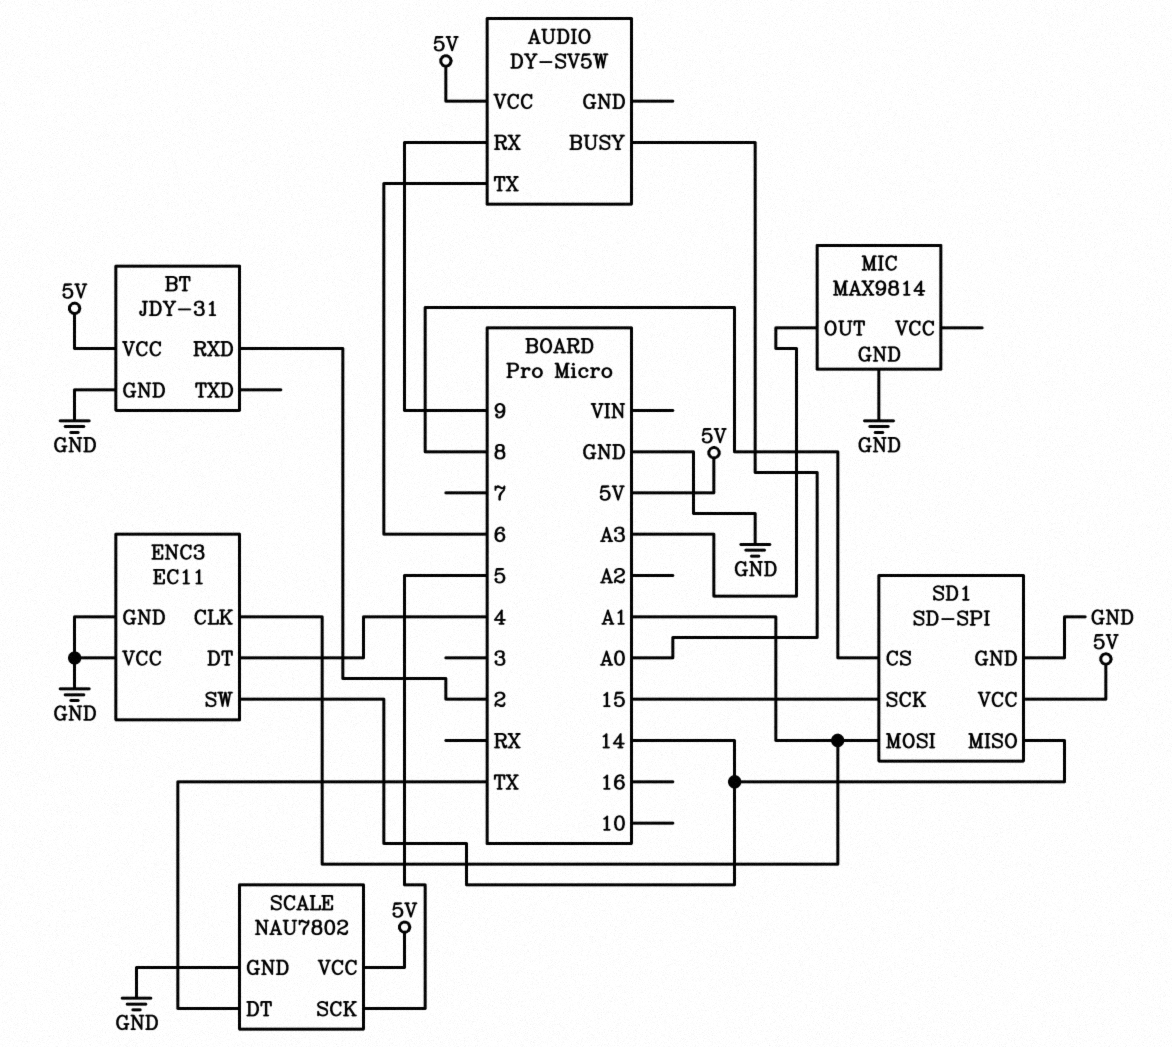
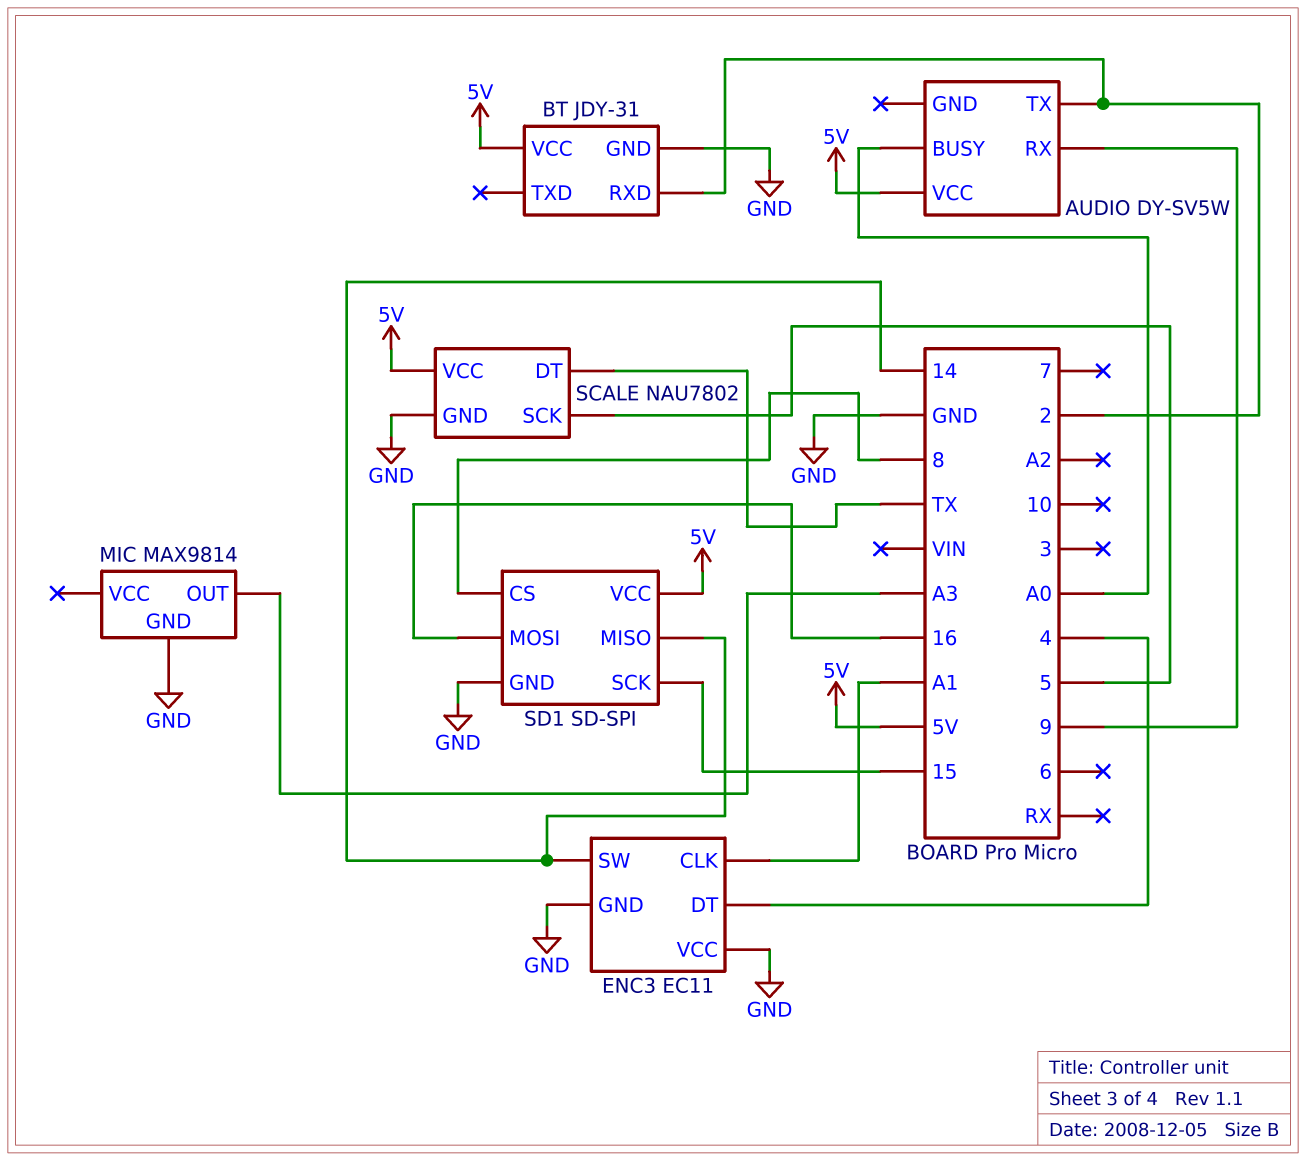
AUDIO pin TX: 6 -> 2
SD1 pin MOSI: A1 -> 16

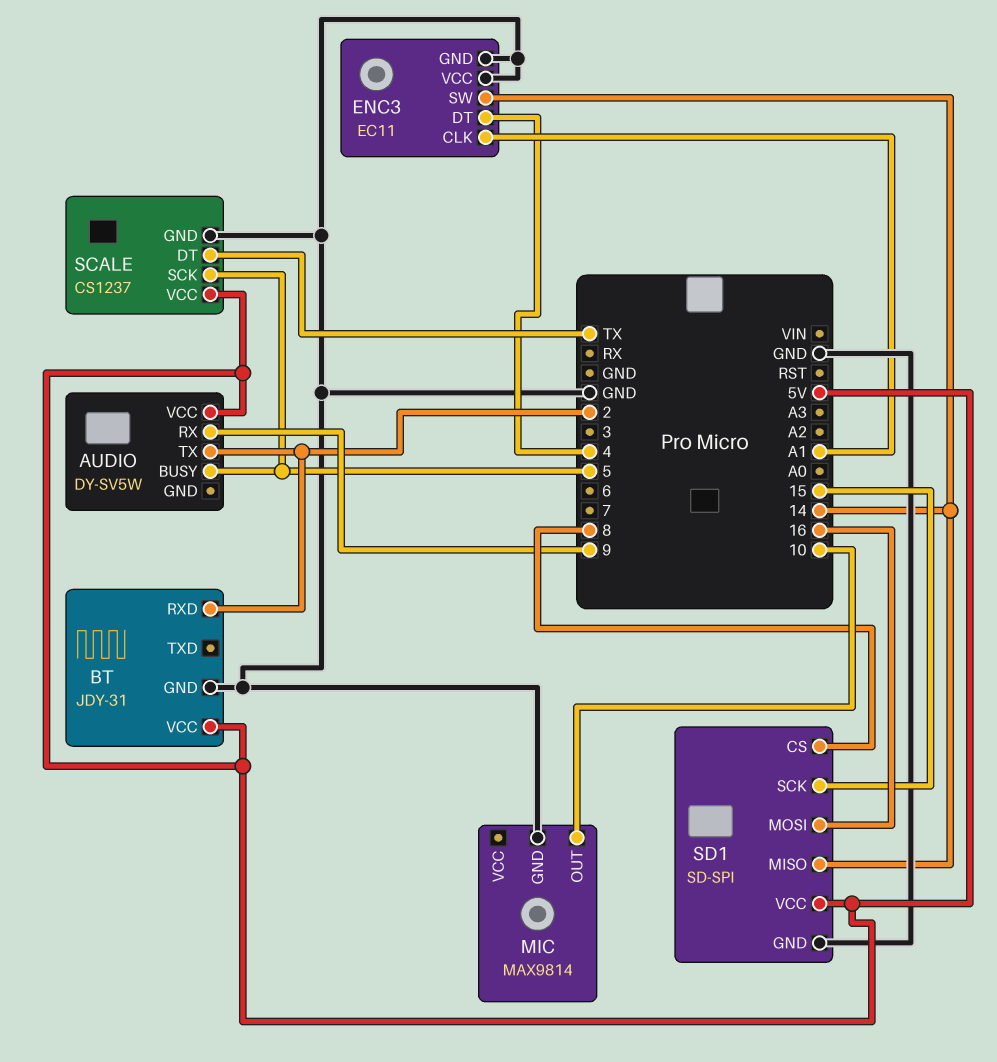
AUDIO pin BUSY: A0 -> 5
MIC pin OUT: A3 -> 10
SCALE: NAU7802 -> CS1237

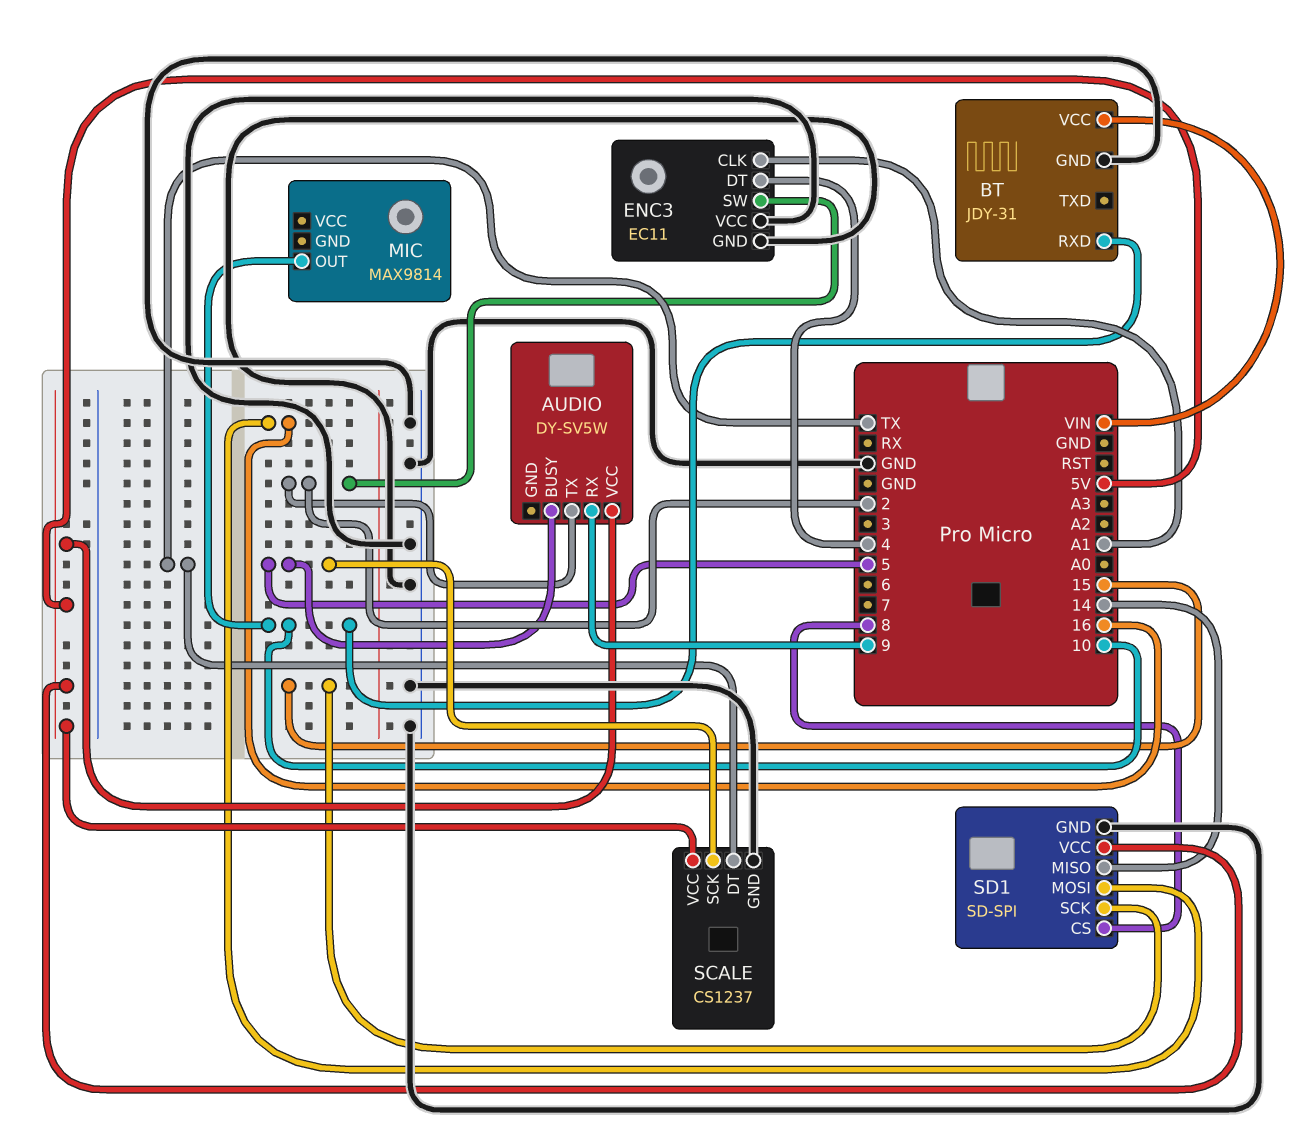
BT pin RXD: 2 -> 10
BT pin VCC: 5V -> VIN
ENC3 pin SW: 14 -> 2
MIC pin GND: GND -> none

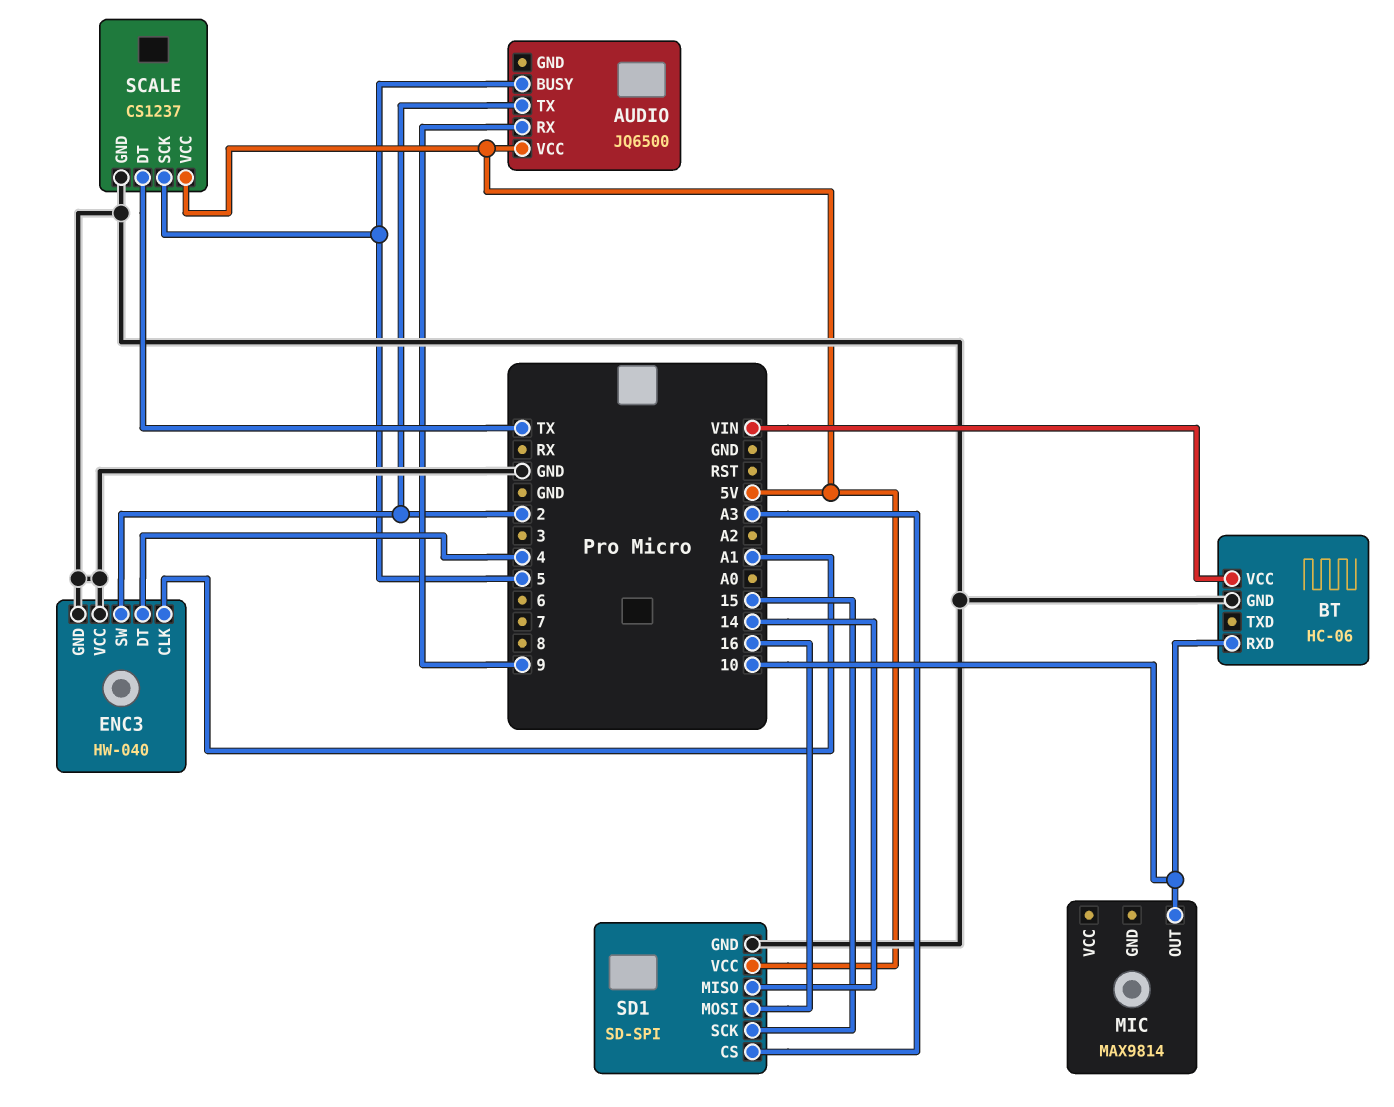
AUDIO: DY-SV5W -> JQ6500
BT: JDY-31 -> HC-06
ENC3: EC11 -> HW-040
SD1 pin CS: 8 -> A3

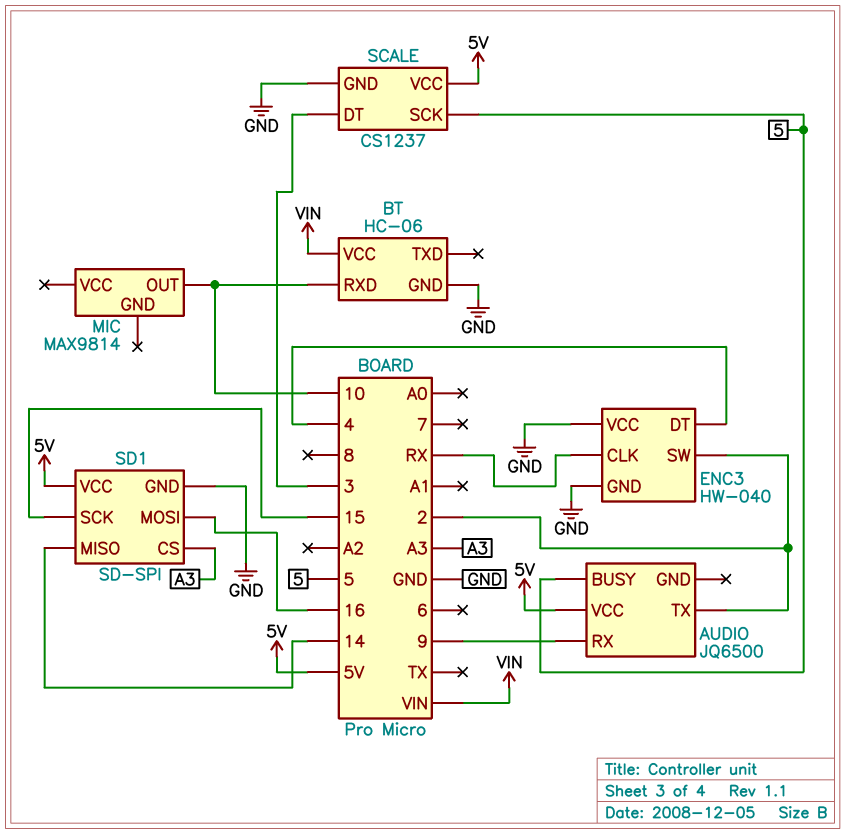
ENC3 pin CLK: A1 -> RX
SCALE pin DT: TX -> 3

